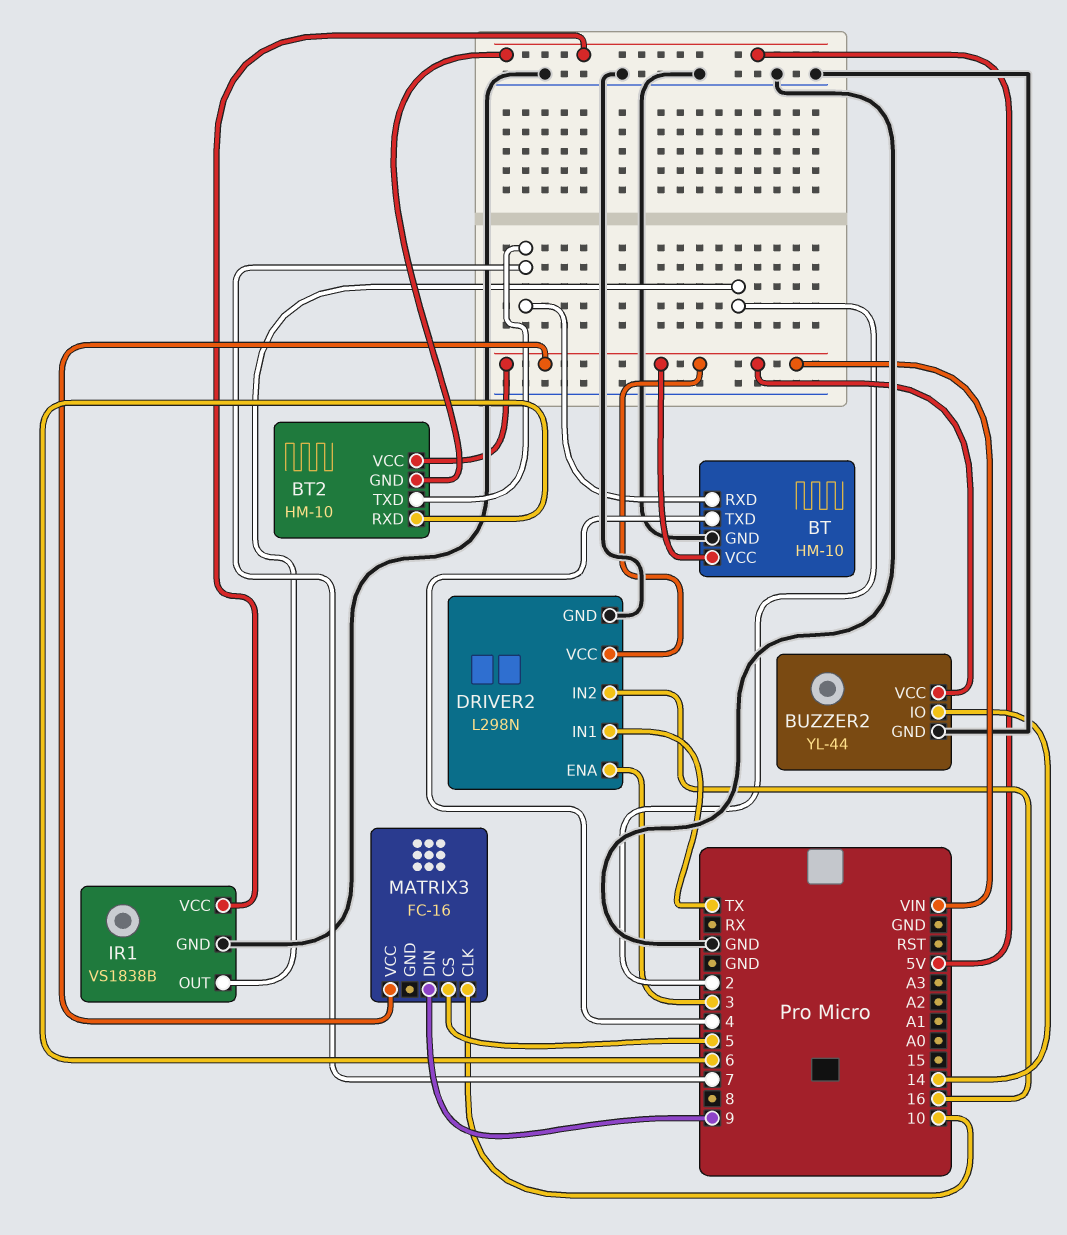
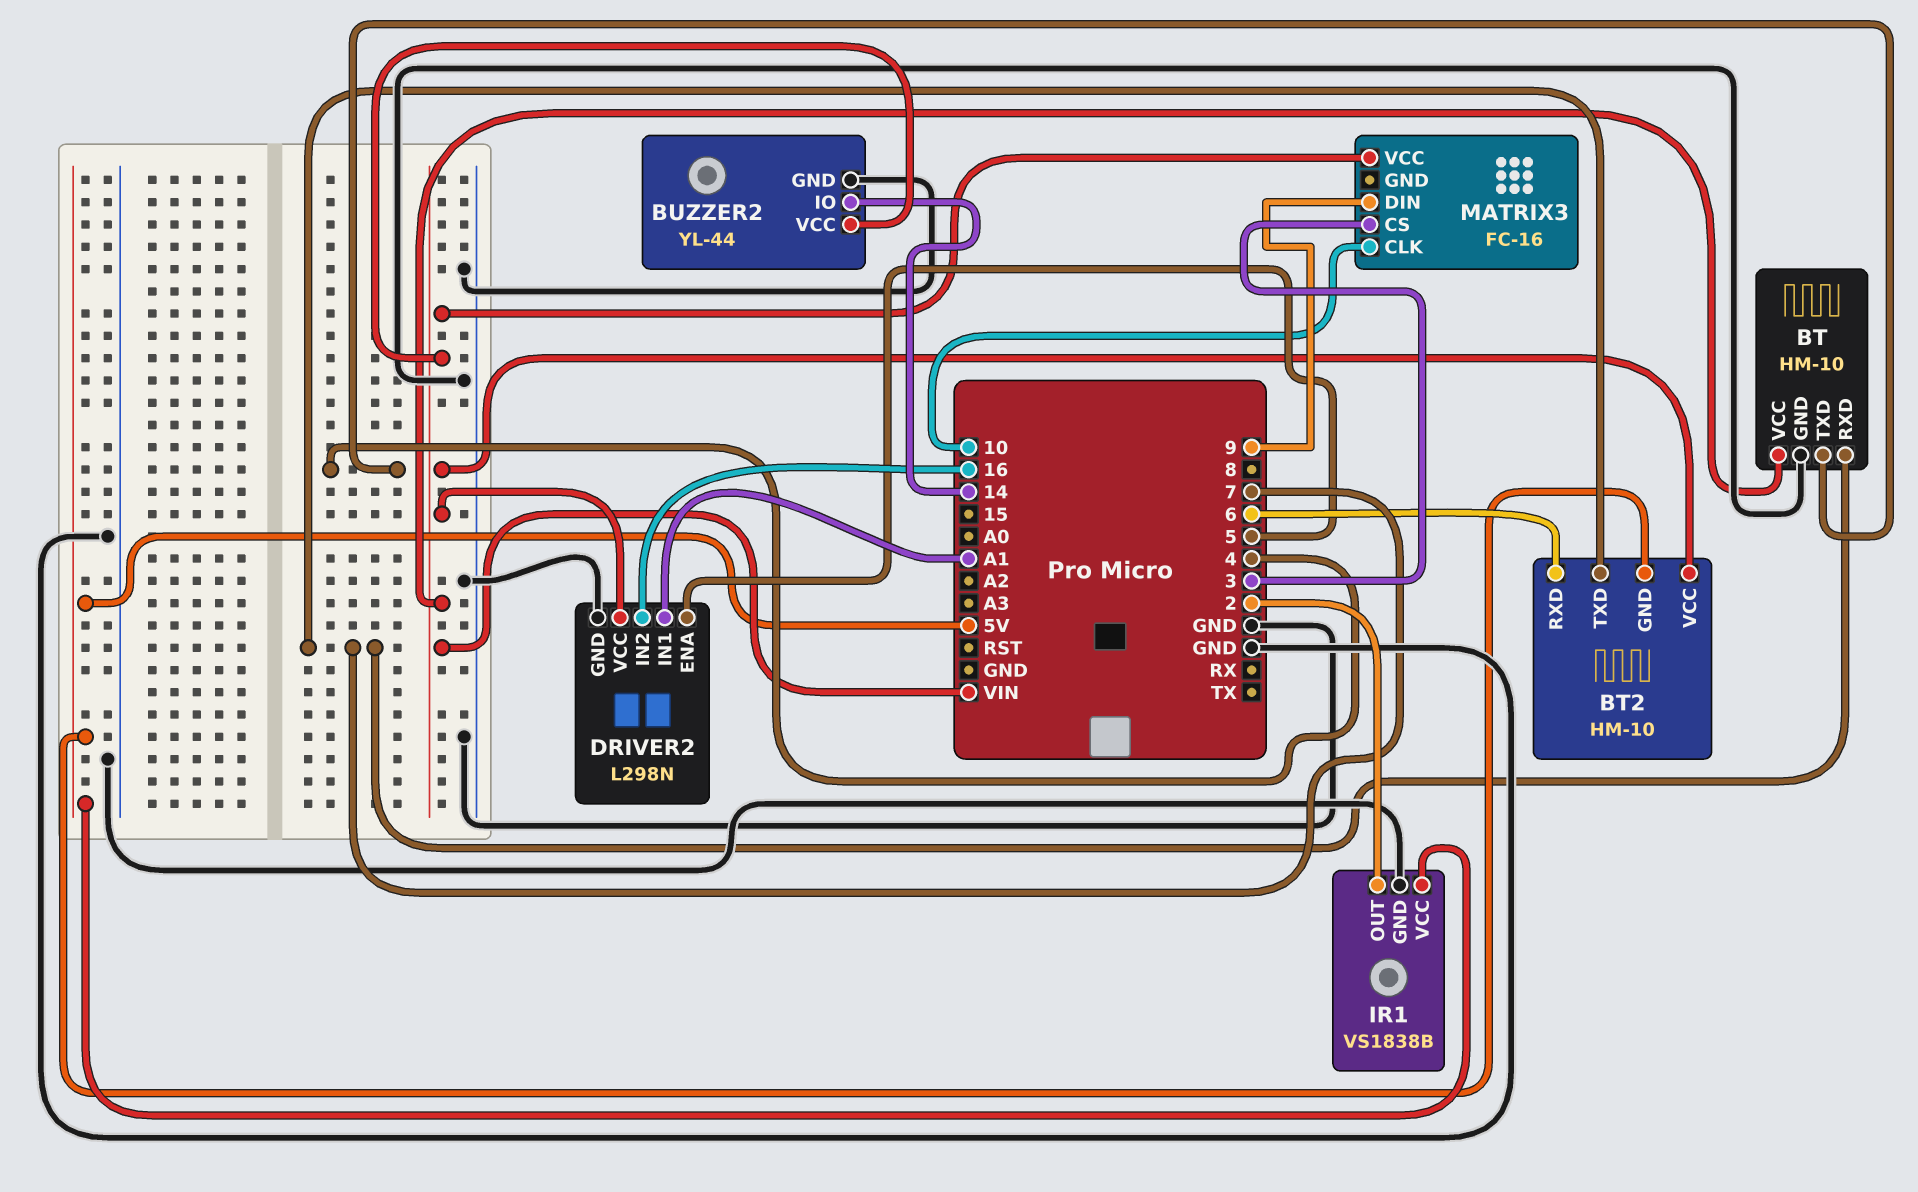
DRIVER2 pin ENA: 3 -> 5
DRIVER2 pin IN1: TX -> A1
MATRIX3 pin CS: 5 -> 3

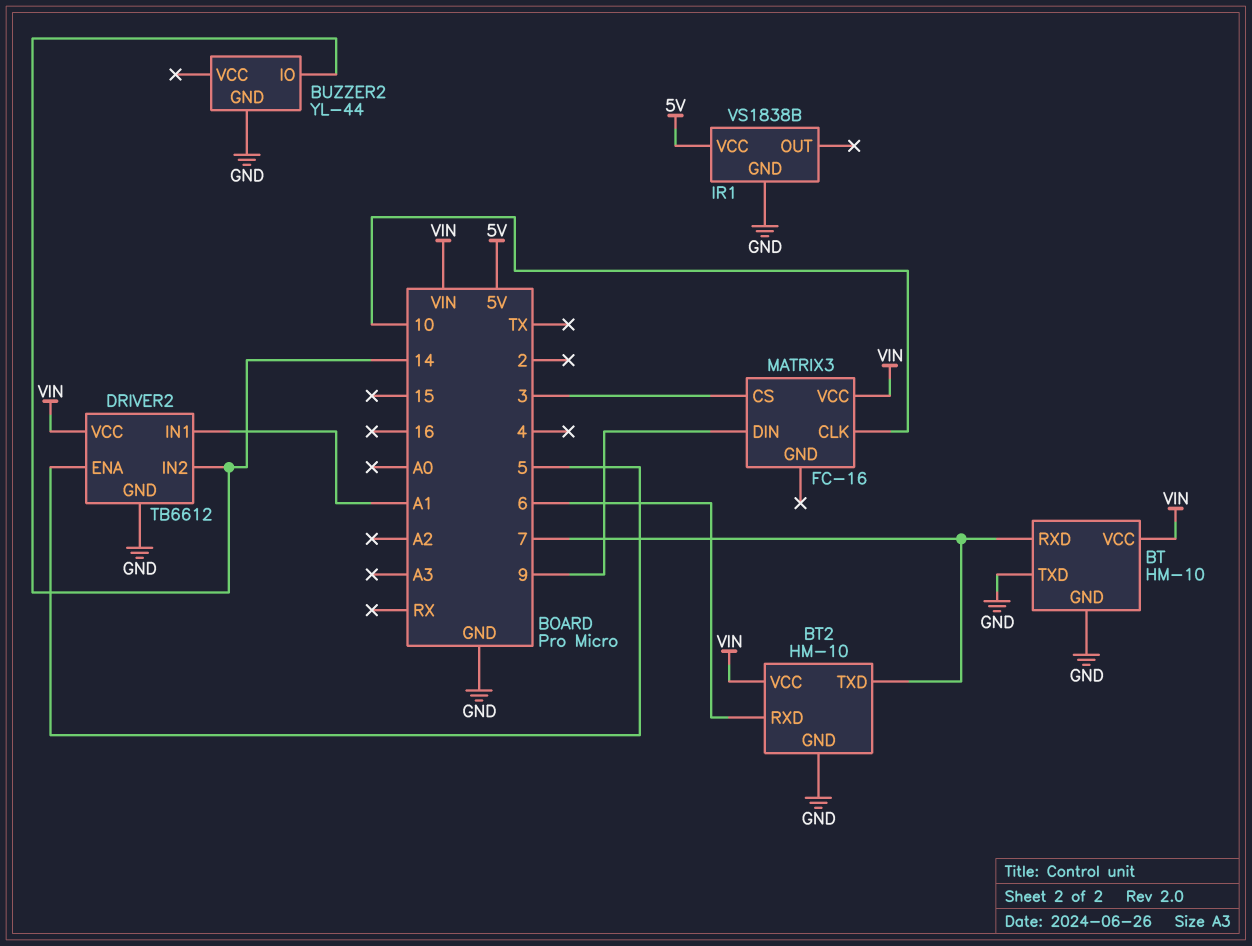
BT pin TXD: 4 -> GND
BT2 pin GND: 5V -> GND
BUZZER2 pin VCC: VIN -> none
DRIVER2: L298N -> TB6612
DRIVER2 pin IN2: 16 -> 14
IR1 pin OUT: 2 -> none

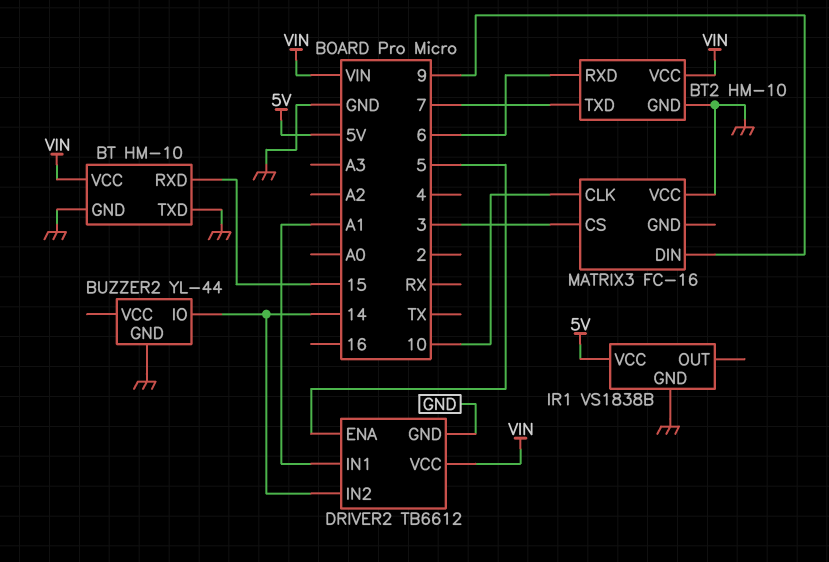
BT pin RXD: 7 -> 15
MATRIX3 pin VCC: VIN -> GND

